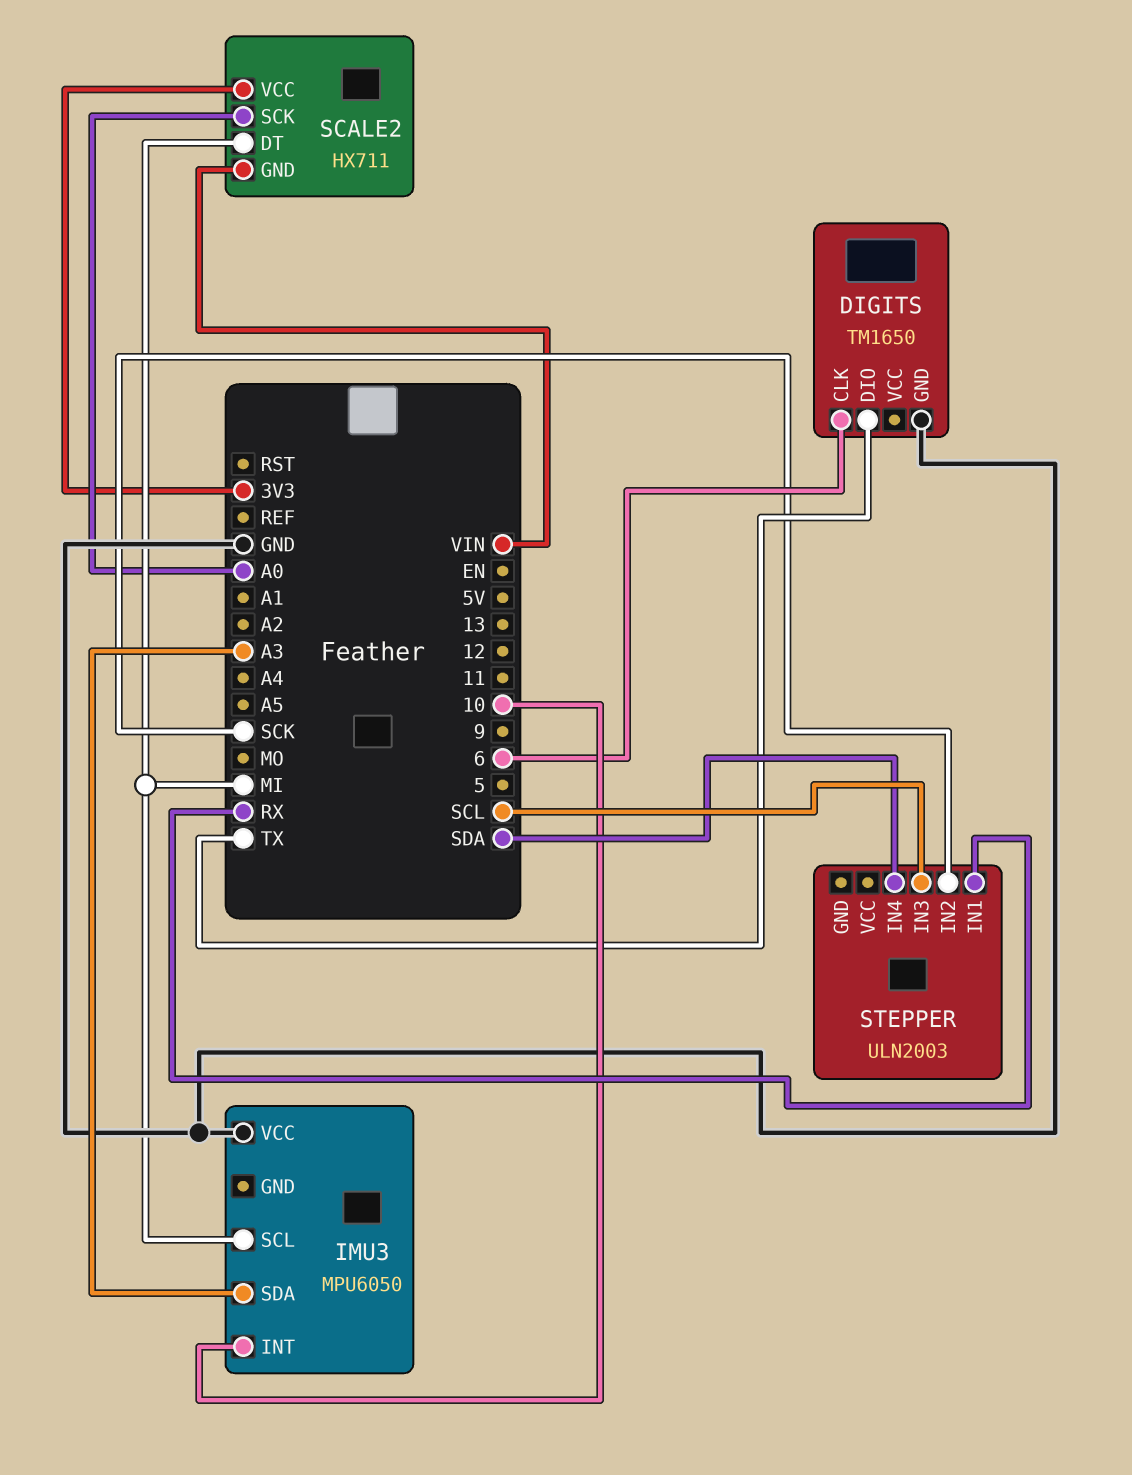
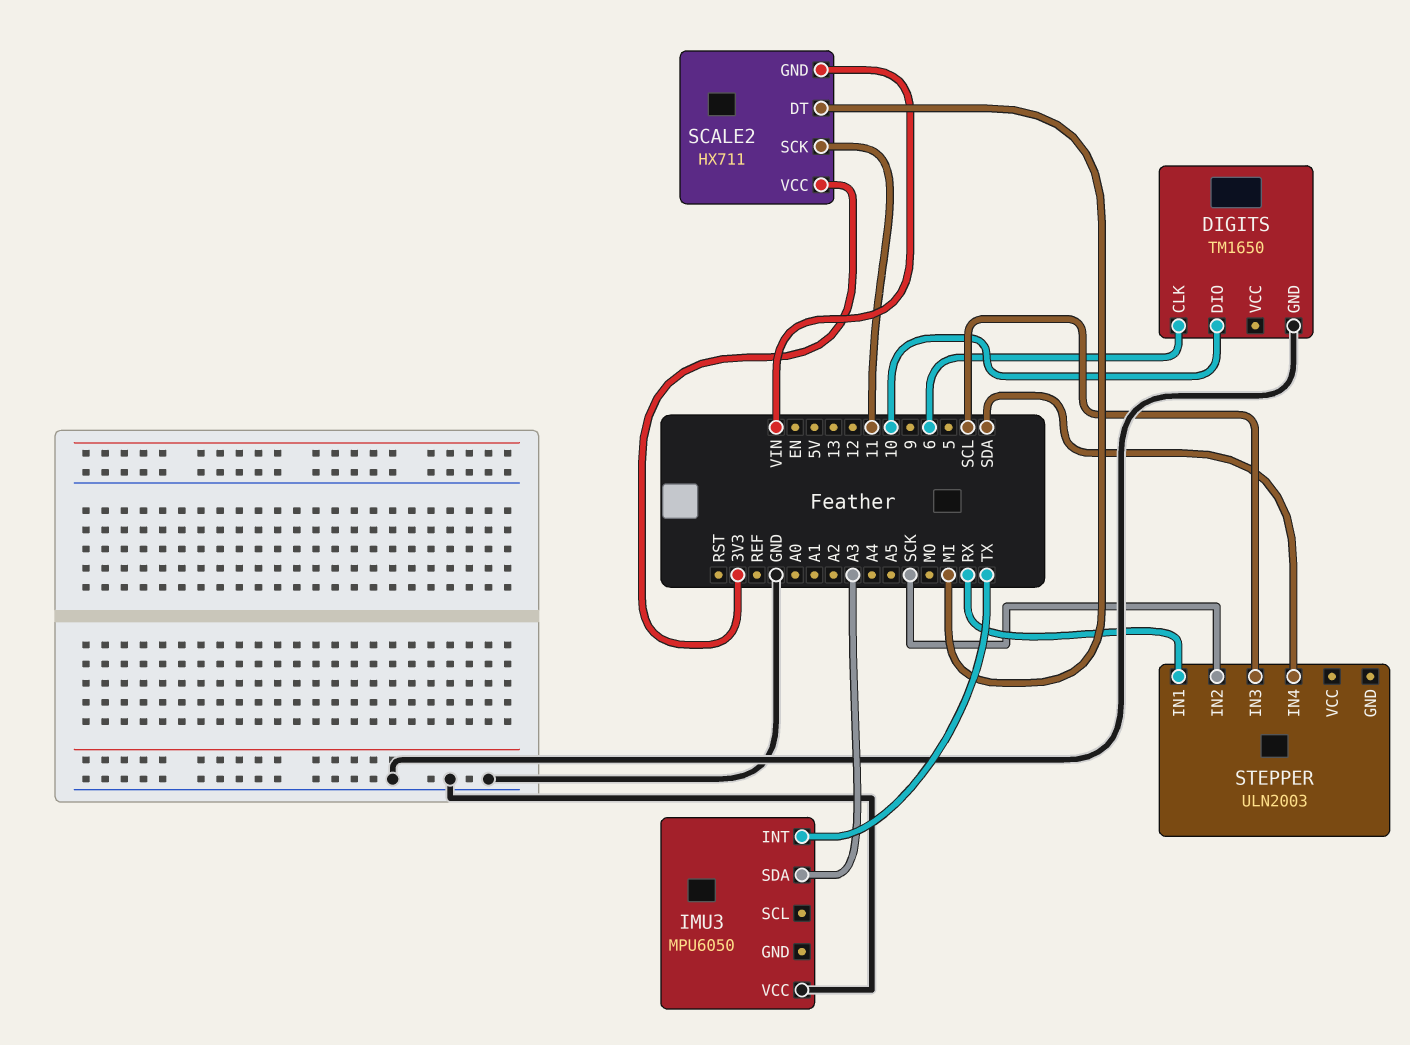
DIGITS pin DIO: TX -> 10
IMU3 pin INT: 10 -> TX
IMU3 pin SCL: MI -> none
SCALE2 pin SCK: A0 -> 11

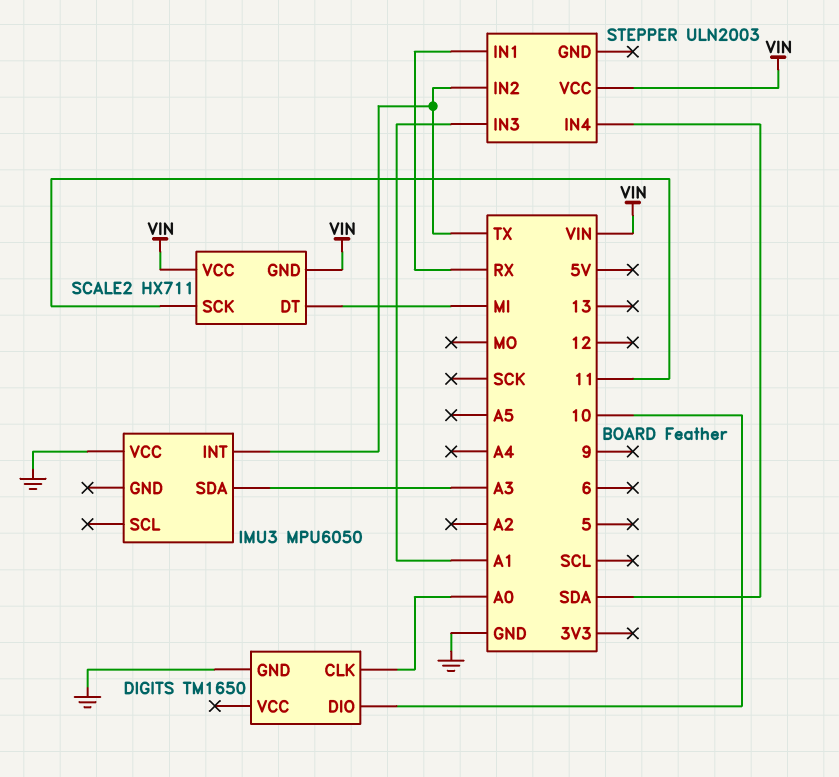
DIGITS pin CLK: 6 -> A0
SCALE2 pin VCC: 3V3 -> VIN
STEPPER pin IN2: SCK -> TX
STEPPER pin IN3: SCL -> A1
STEPPER pin VCC: none -> VIN

